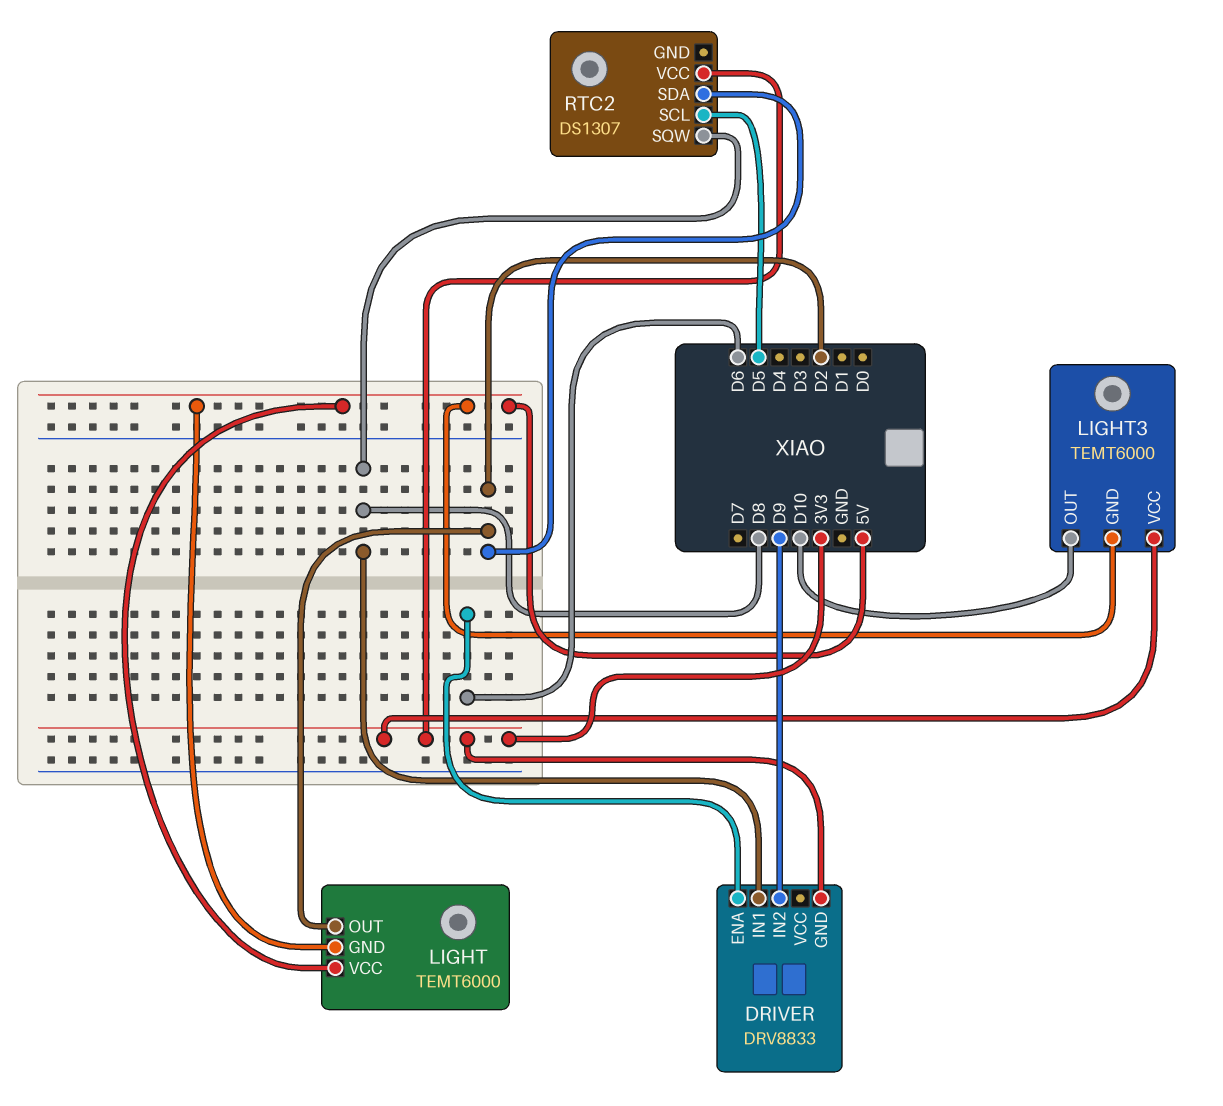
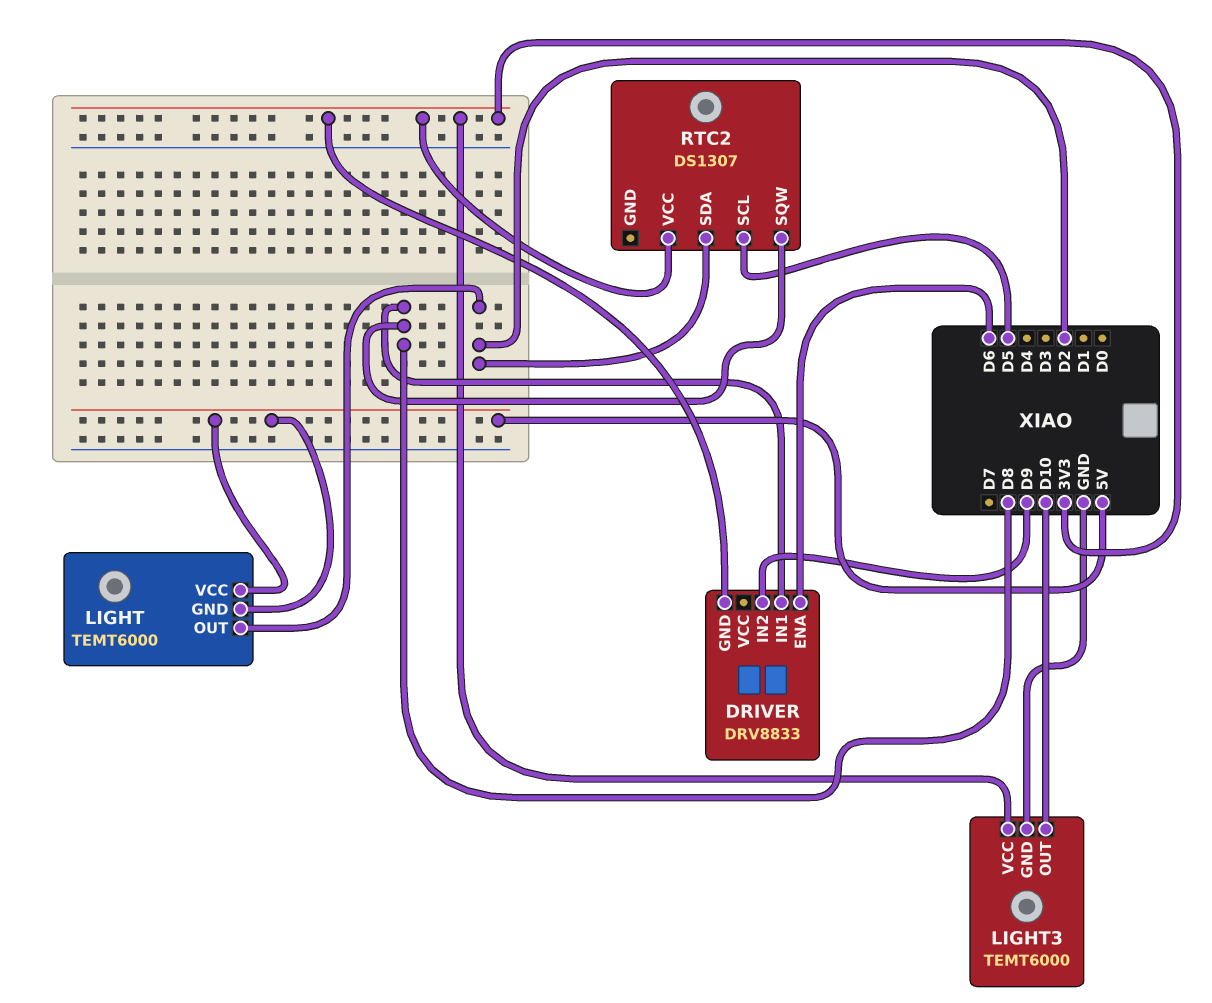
LIGHT3 pin GND: 5V -> GND

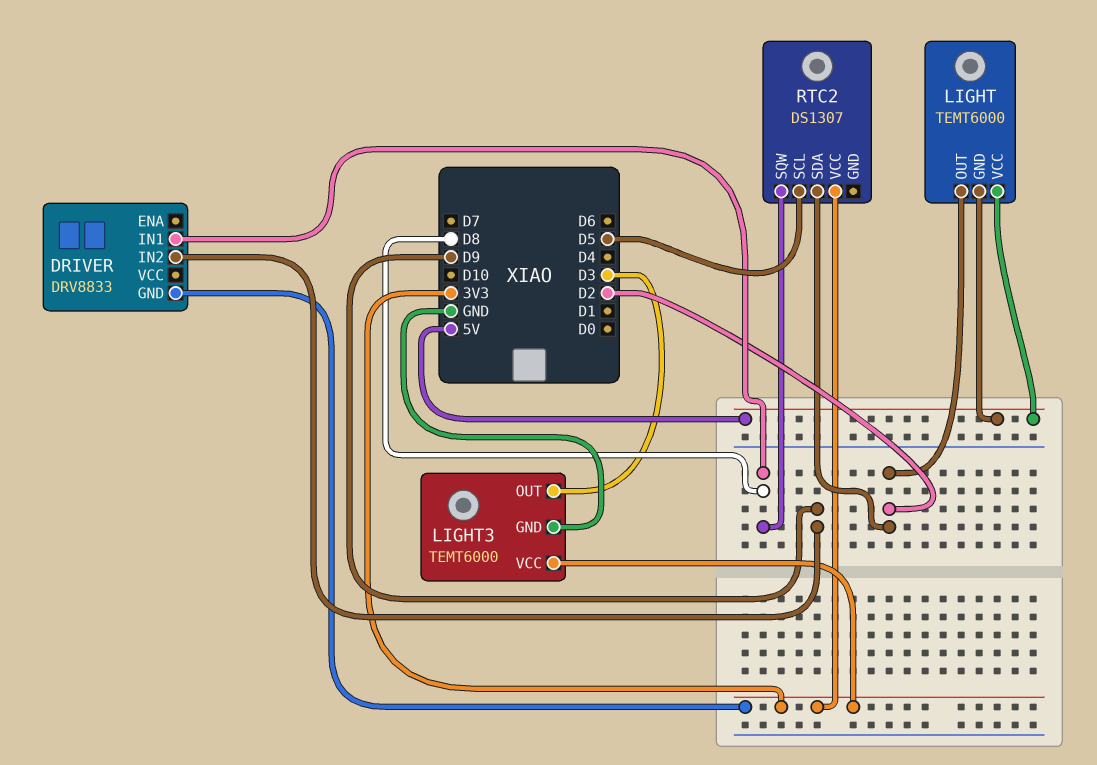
DRIVER pin ENA: D6 -> none
LIGHT3 pin OUT: D10 -> D3

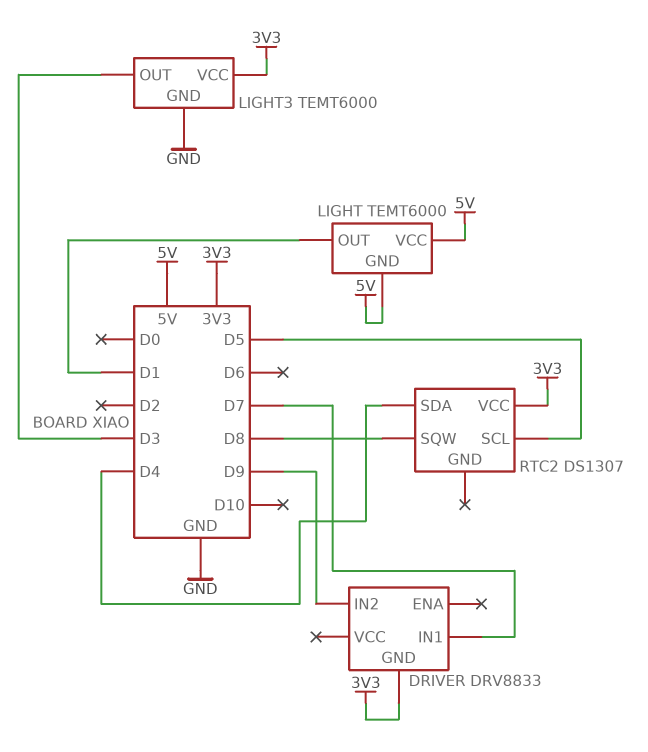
DRIVER pin IN1: D8 -> D7
LIGHT pin OUT: D2 -> D1
RTC2 pin SDA: D2 -> D4

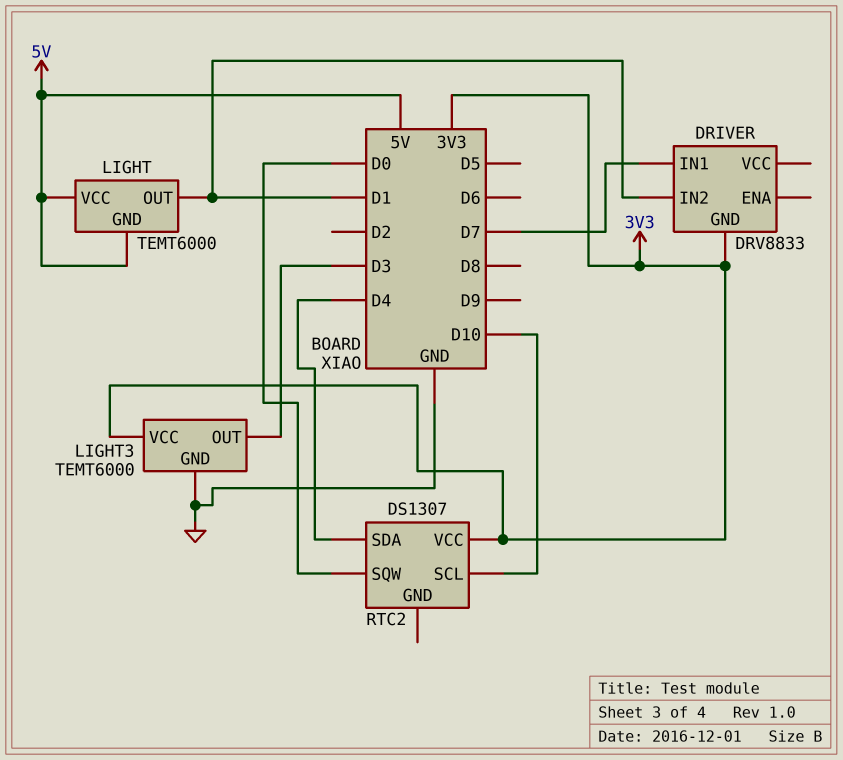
DRIVER pin IN2: D9 -> D1
RTC2 pin SCL: D5 -> D10
RTC2 pin SQW: D8 -> D0

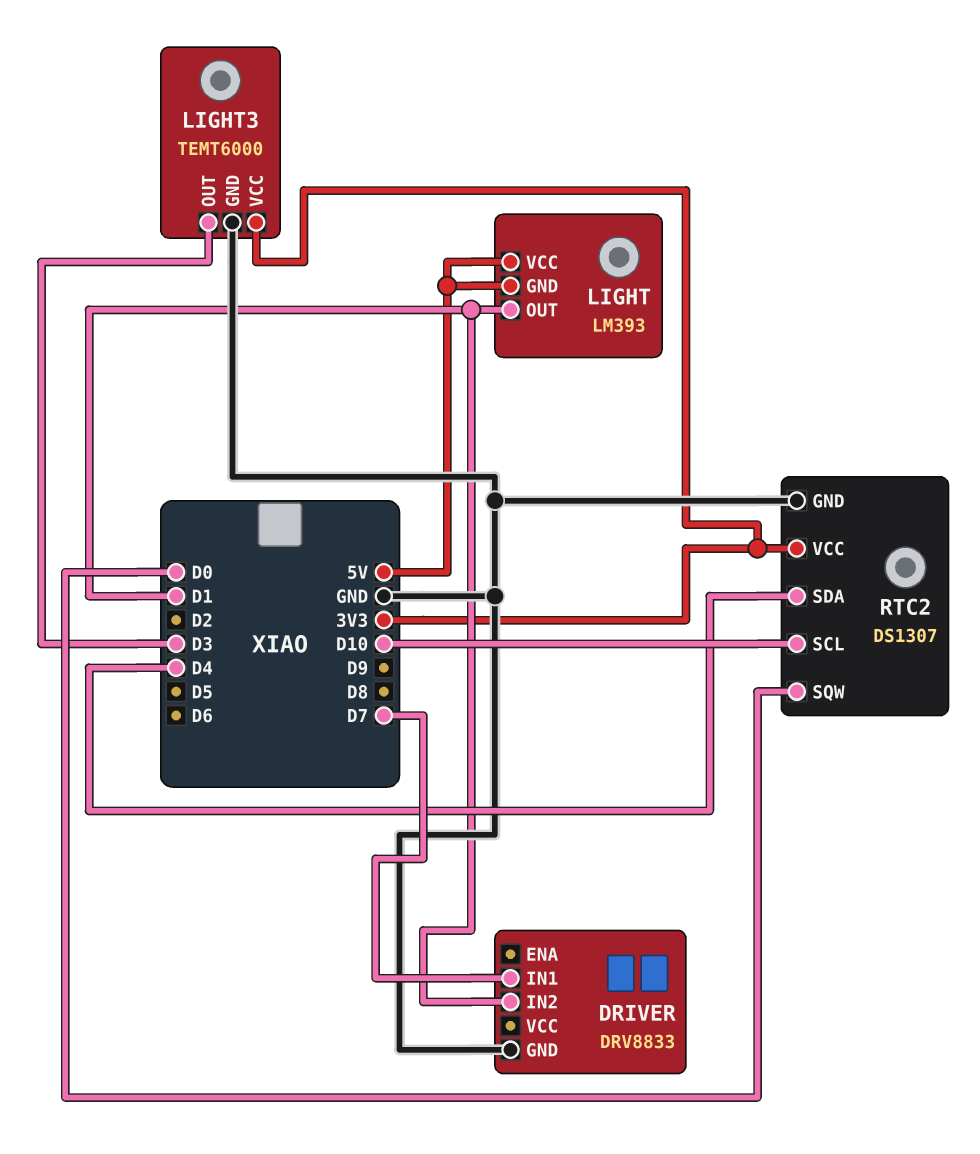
DRIVER pin GND: 3V3 -> GND
LIGHT: TEMT6000 -> LM393
RTC2 pin GND: none -> GND

